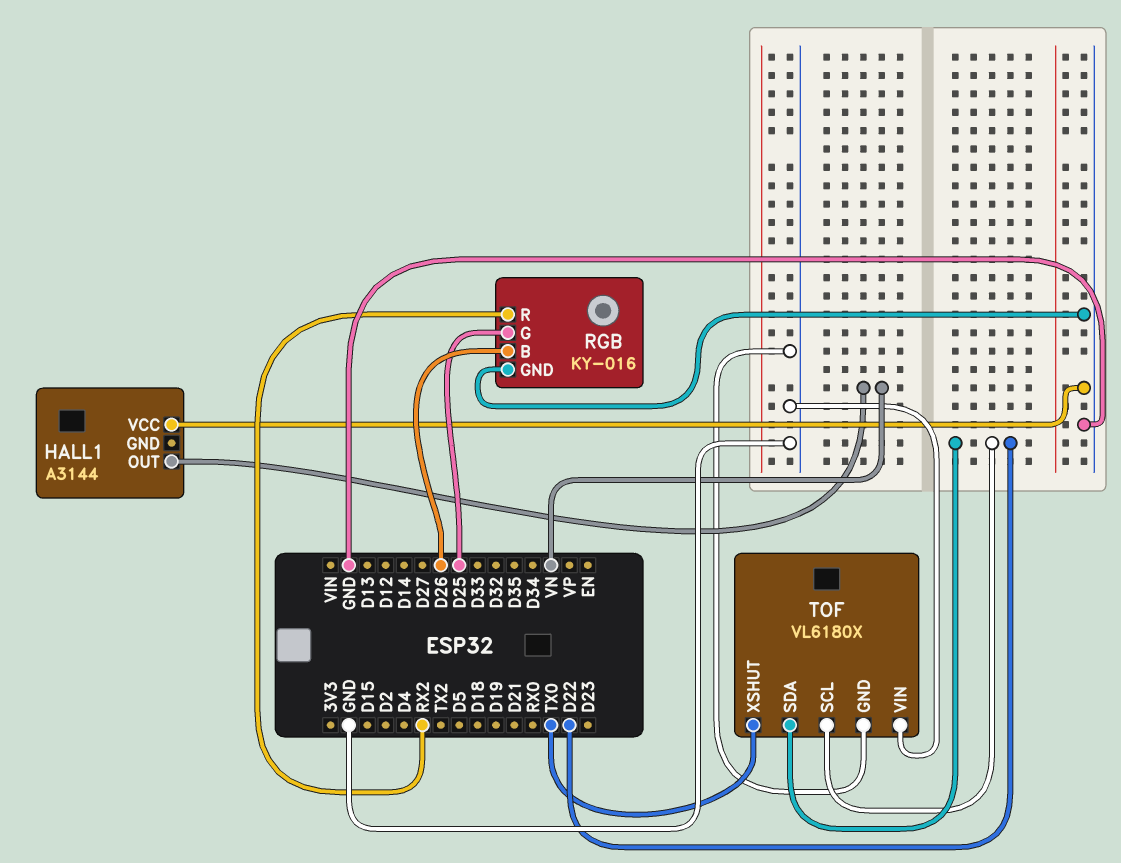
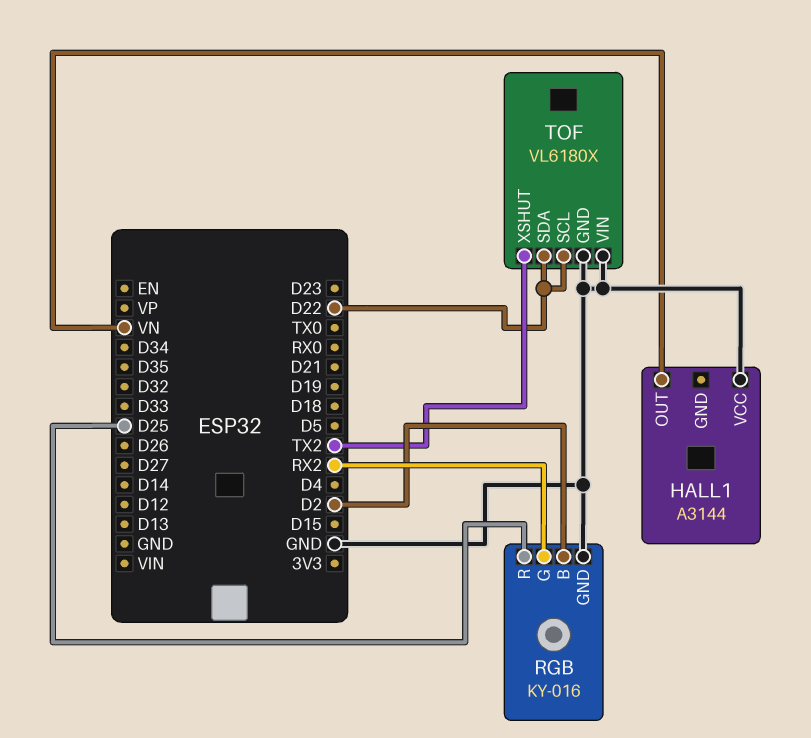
RGB pin B: D26 -> D2
RGB pin G: D25 -> RX2
RGB pin R: RX2 -> D25
TOF pin XSHUT: TX0 -> TX2

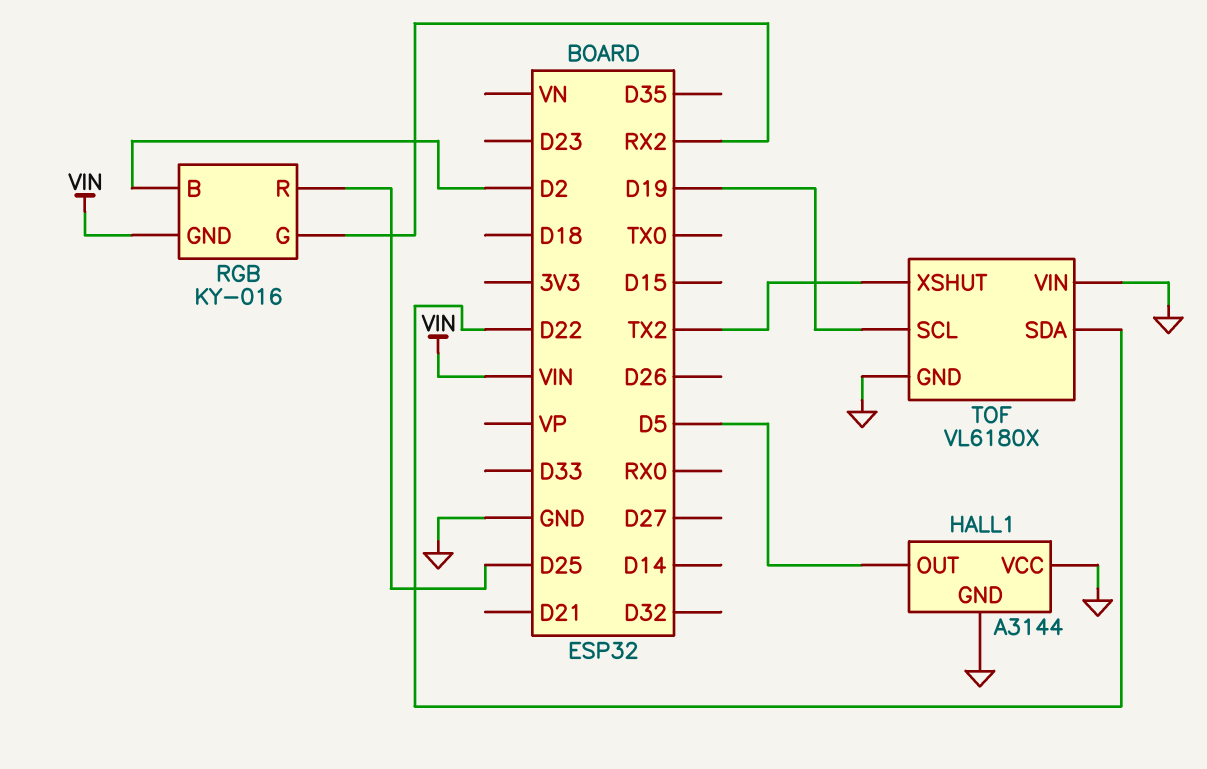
HALL1 pin GND: none -> GND
HALL1 pin OUT: VN -> D5
RGB pin GND: GND -> VIN
TOF pin SCL: D22 -> D19

